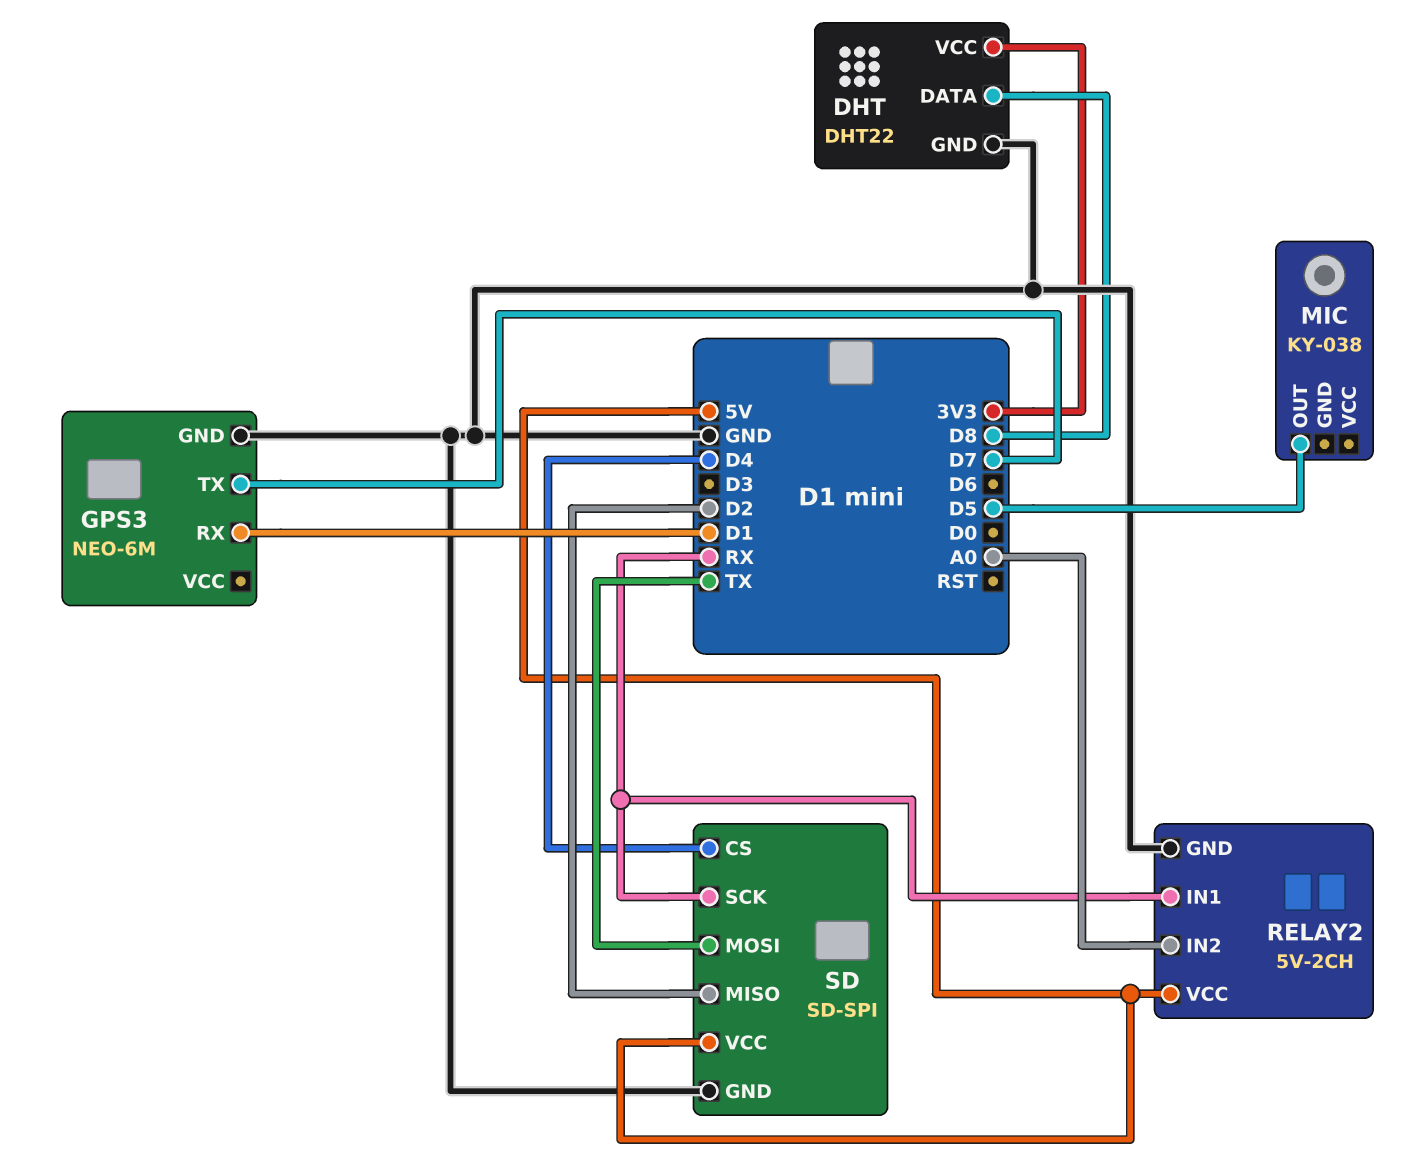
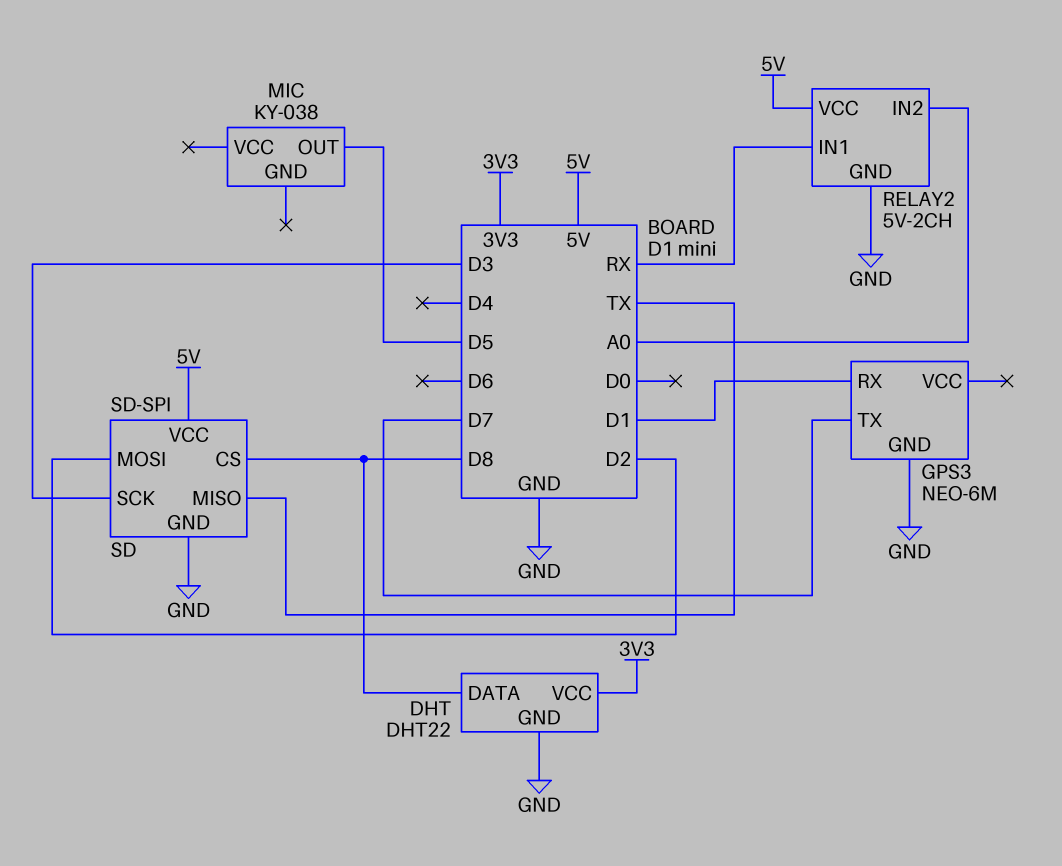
SD pin CS: D4 -> D8
SD pin MISO: D2 -> TX
SD pin MOSI: TX -> D2
SD pin SCK: RX -> D3

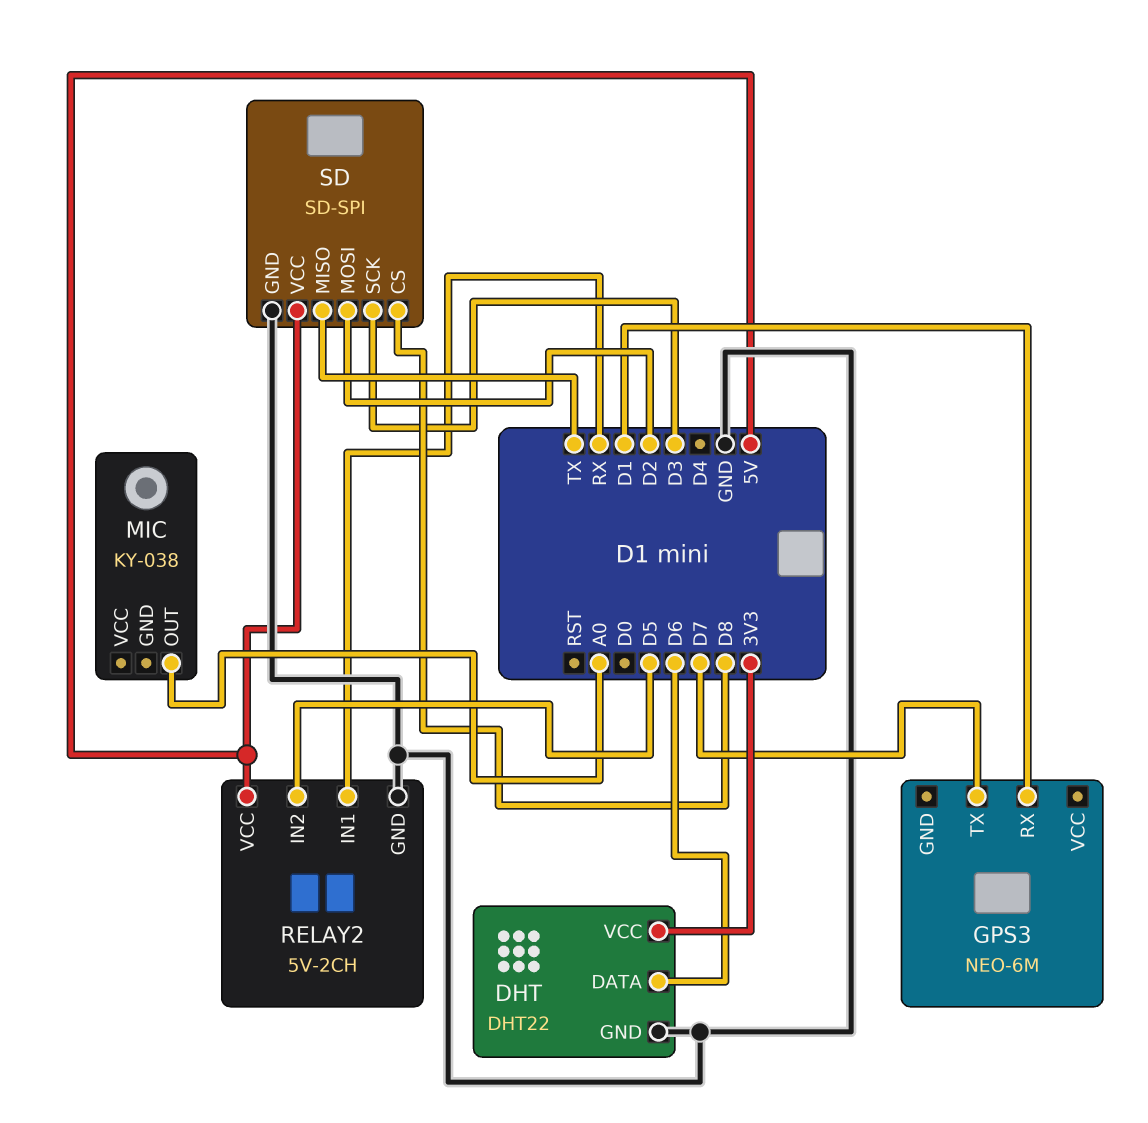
DHT pin DATA: D8 -> D6
GPS3 pin GND: GND -> none
MIC pin OUT: D5 -> A0
RELAY2 pin IN2: A0 -> D5

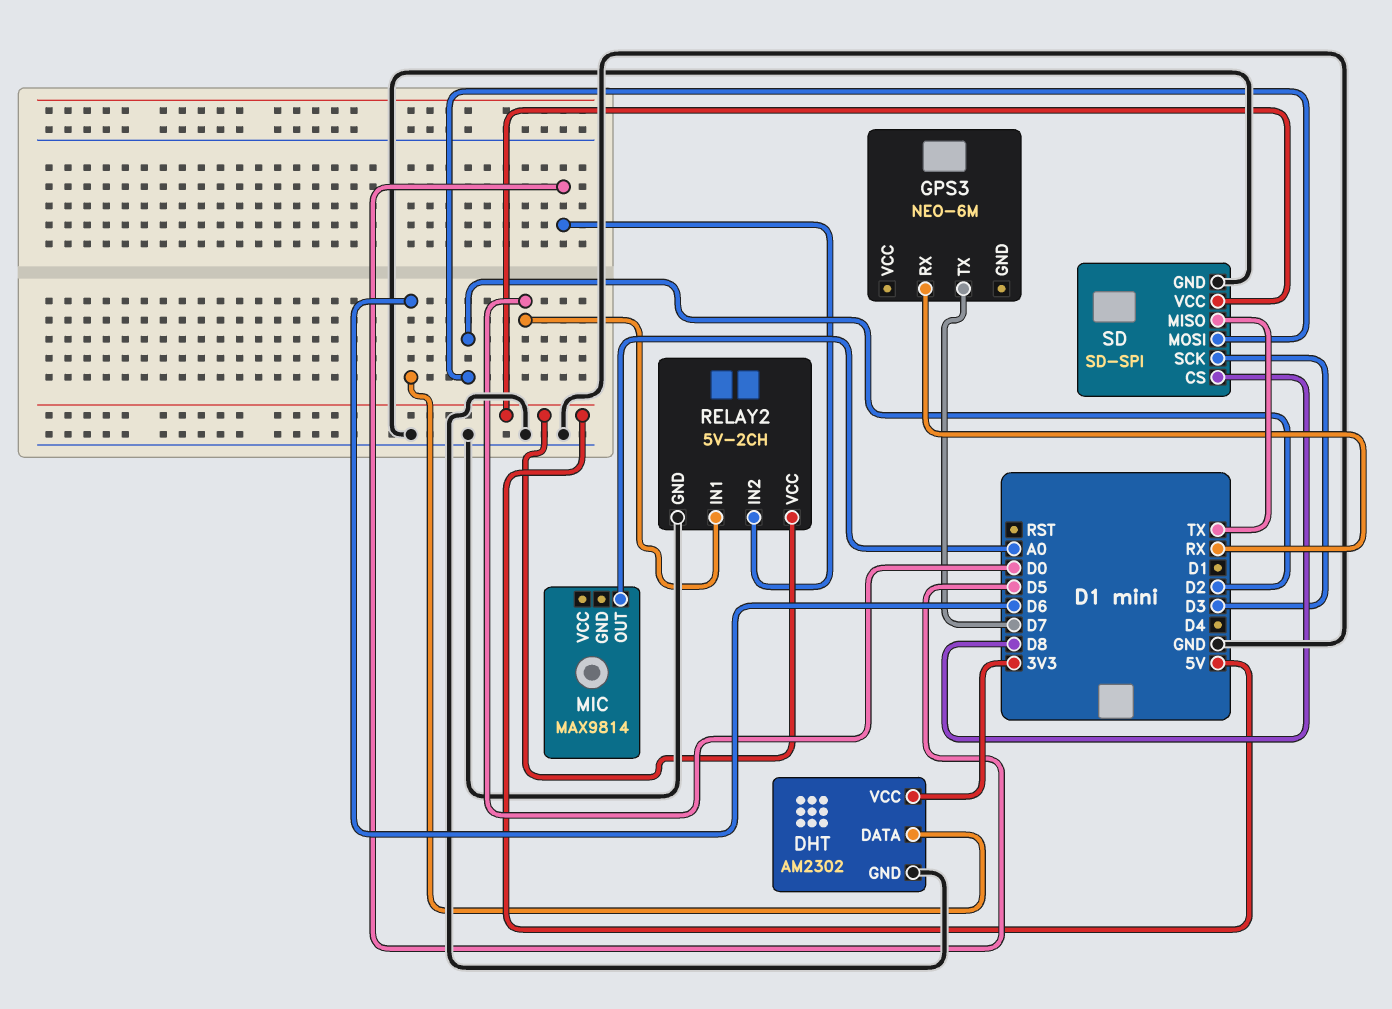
DHT: DHT22 -> AM2302
GPS3 pin RX: D1 -> RX
MIC: KY-038 -> MAX9814
RELAY2 pin IN1: RX -> D0

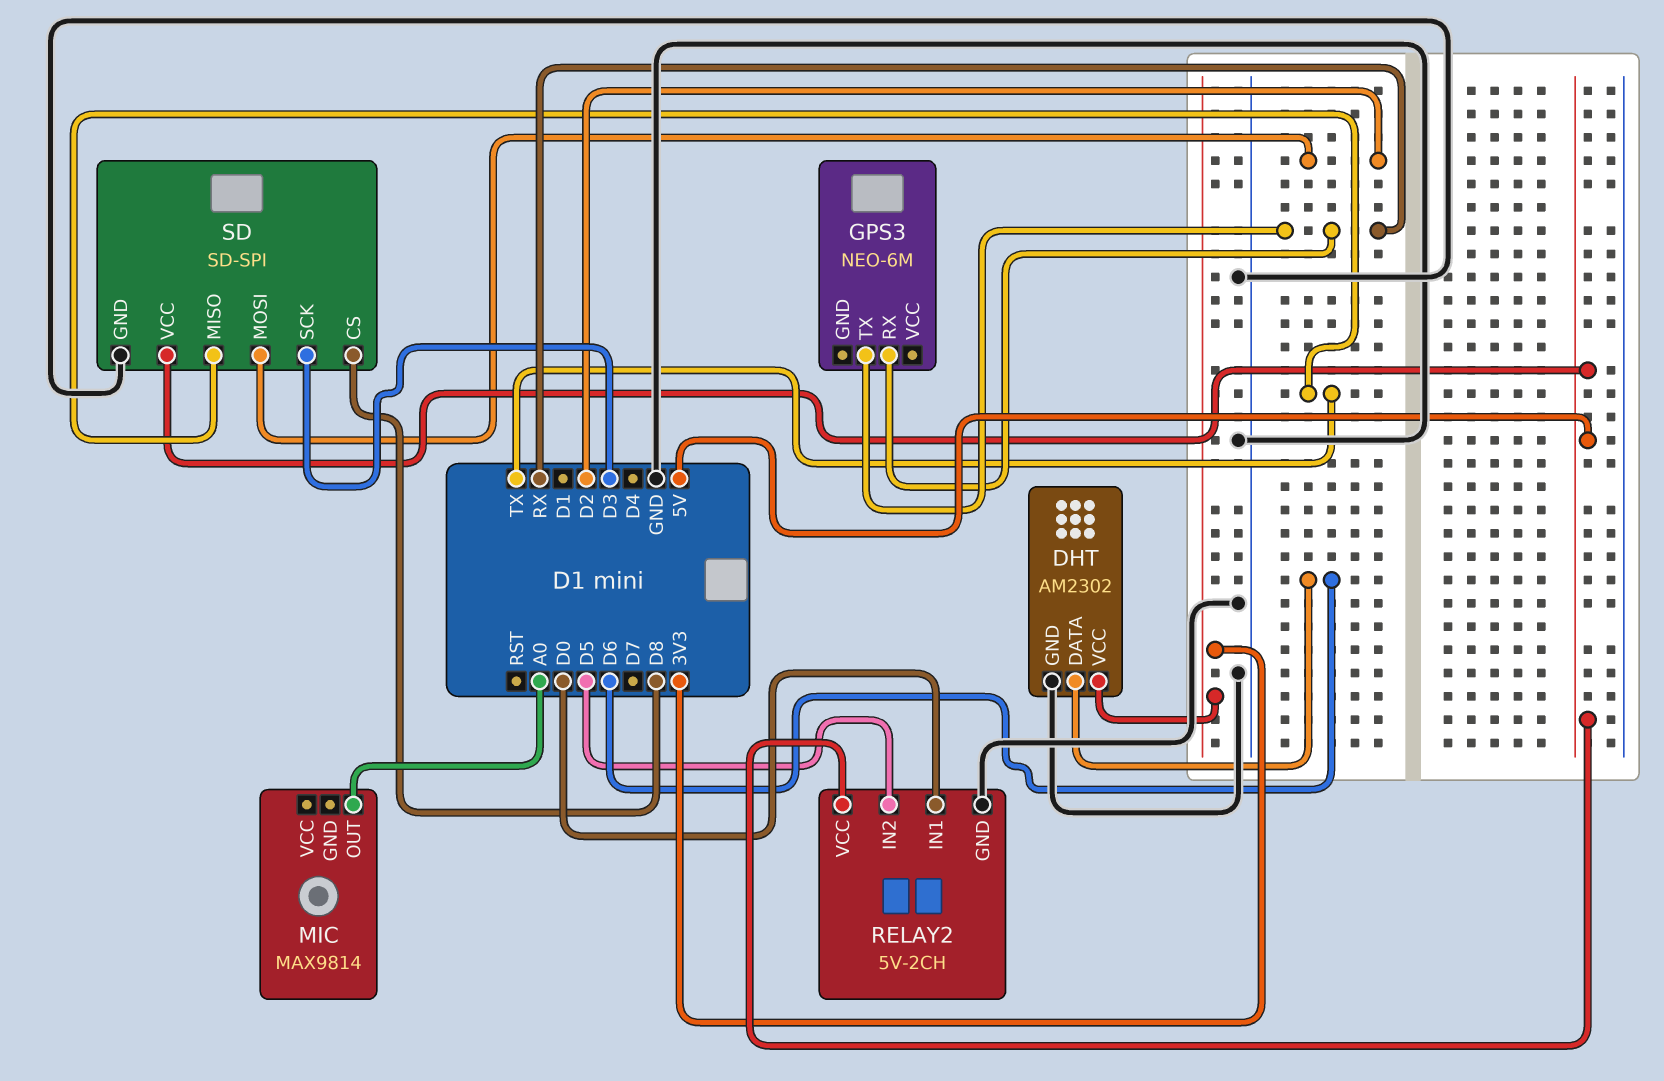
GPS3 pin TX: D7 -> RX

